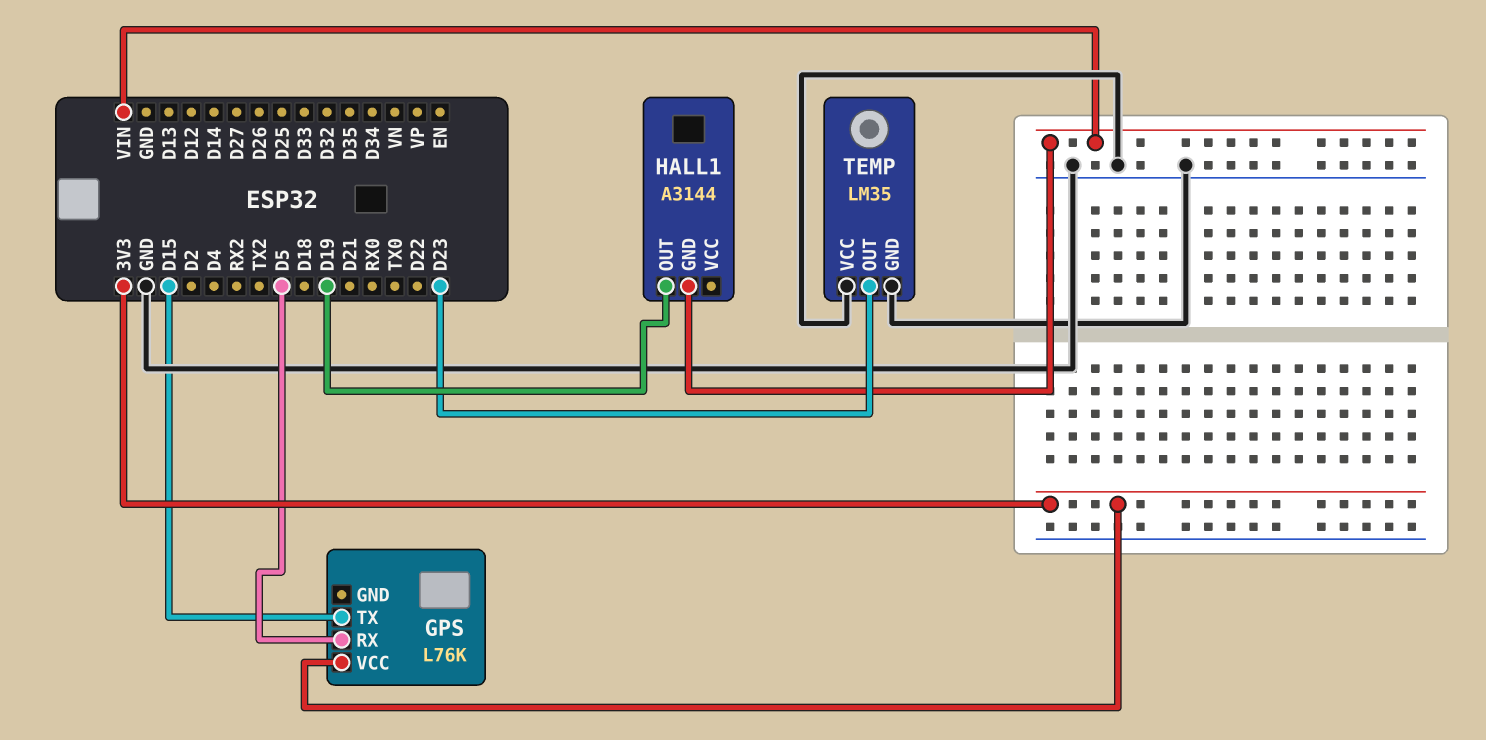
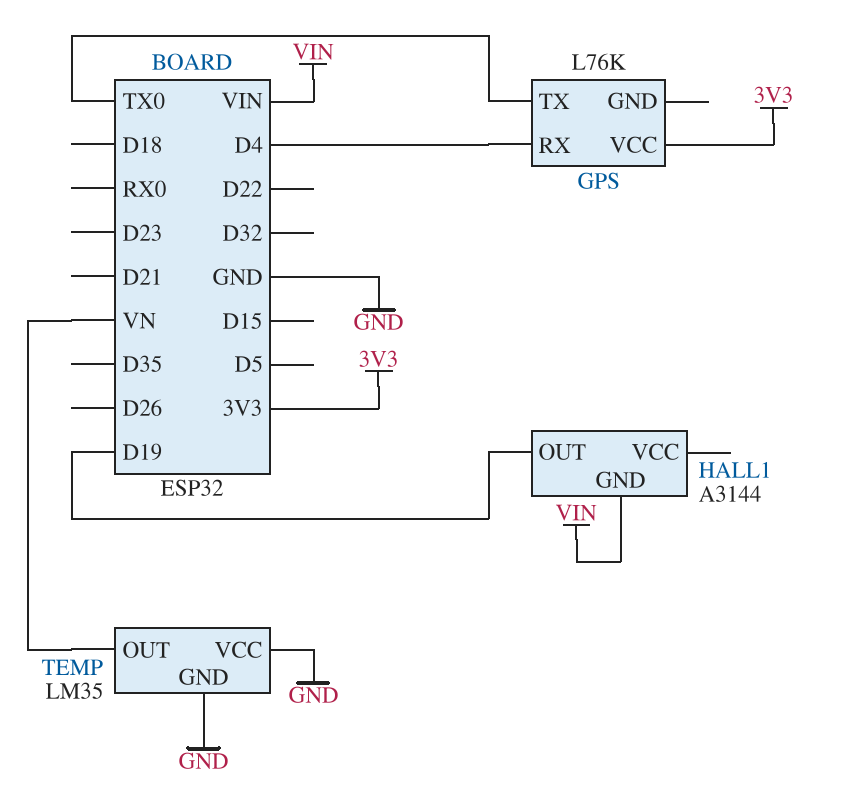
GPS pin RX: D5 -> D4
GPS pin TX: D15 -> TX0
TEMP pin OUT: D23 -> VN

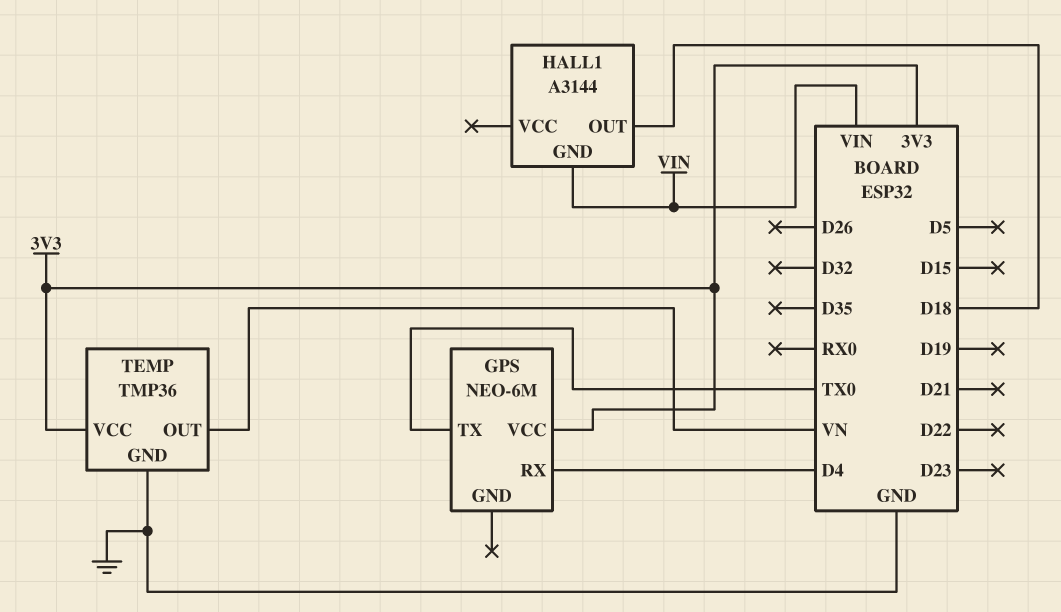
GPS: L76K -> NEO-6M
HALL1 pin OUT: D19 -> D18
TEMP: LM35 -> TMP36
TEMP pin VCC: GND -> 3V3

